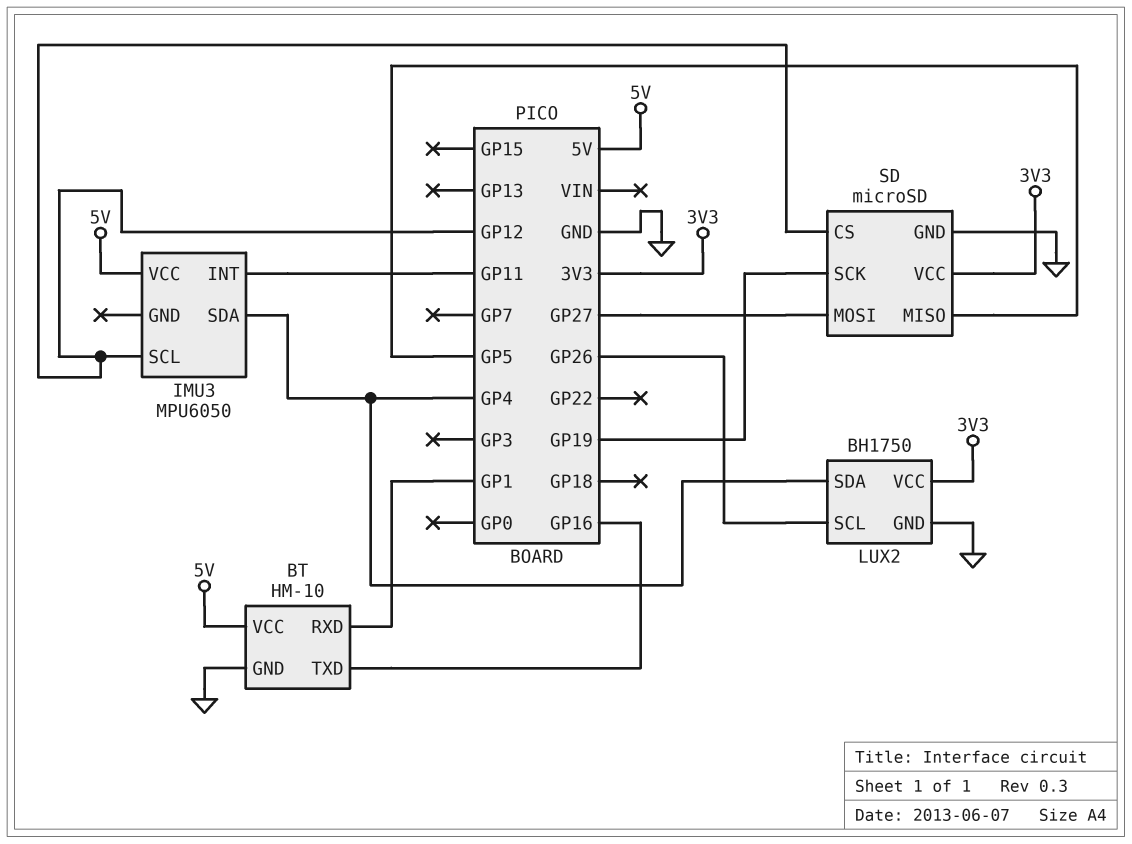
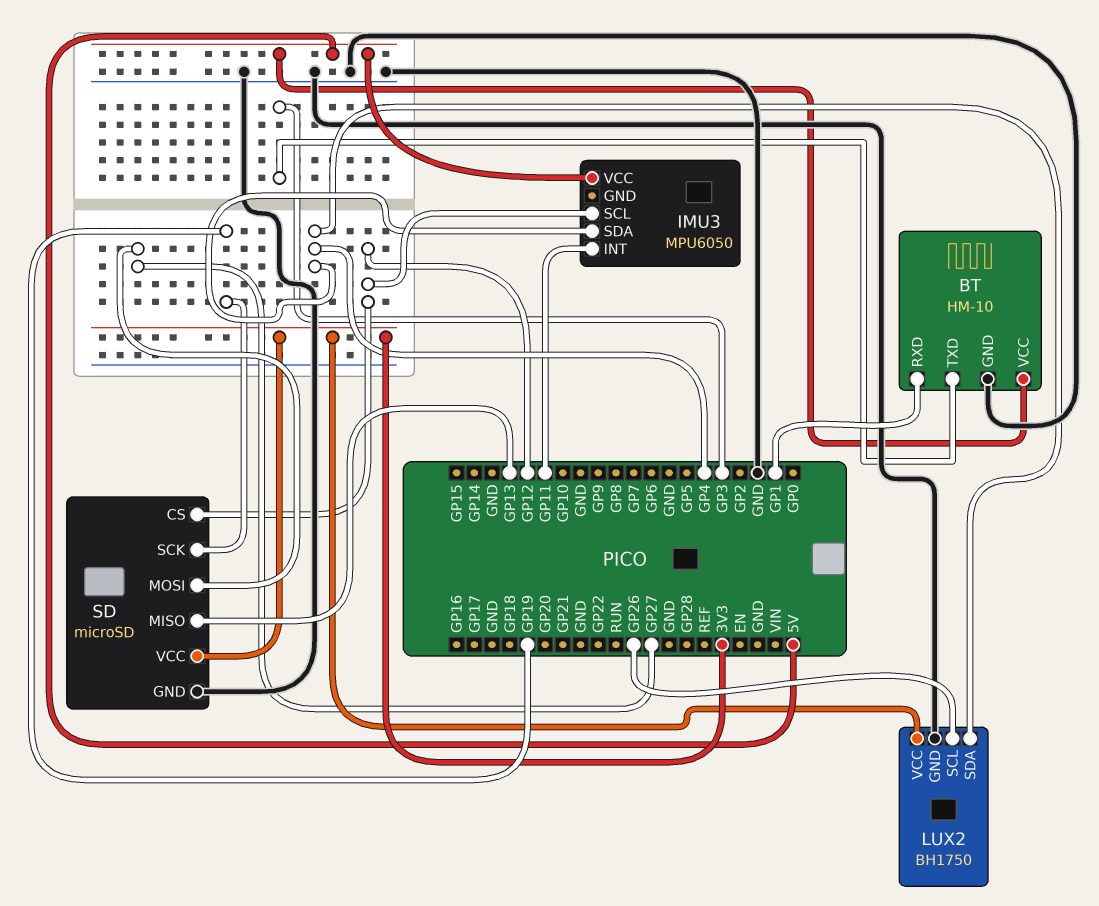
BT pin TXD: GP16 -> GP3
SD pin MISO: GP5 -> GP13

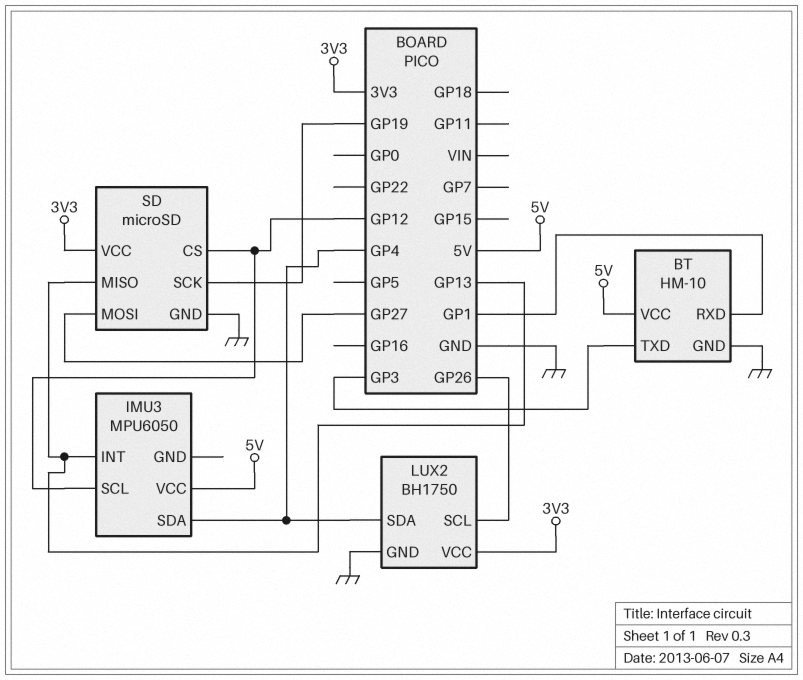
IMU3 pin INT: GP11 -> GP13

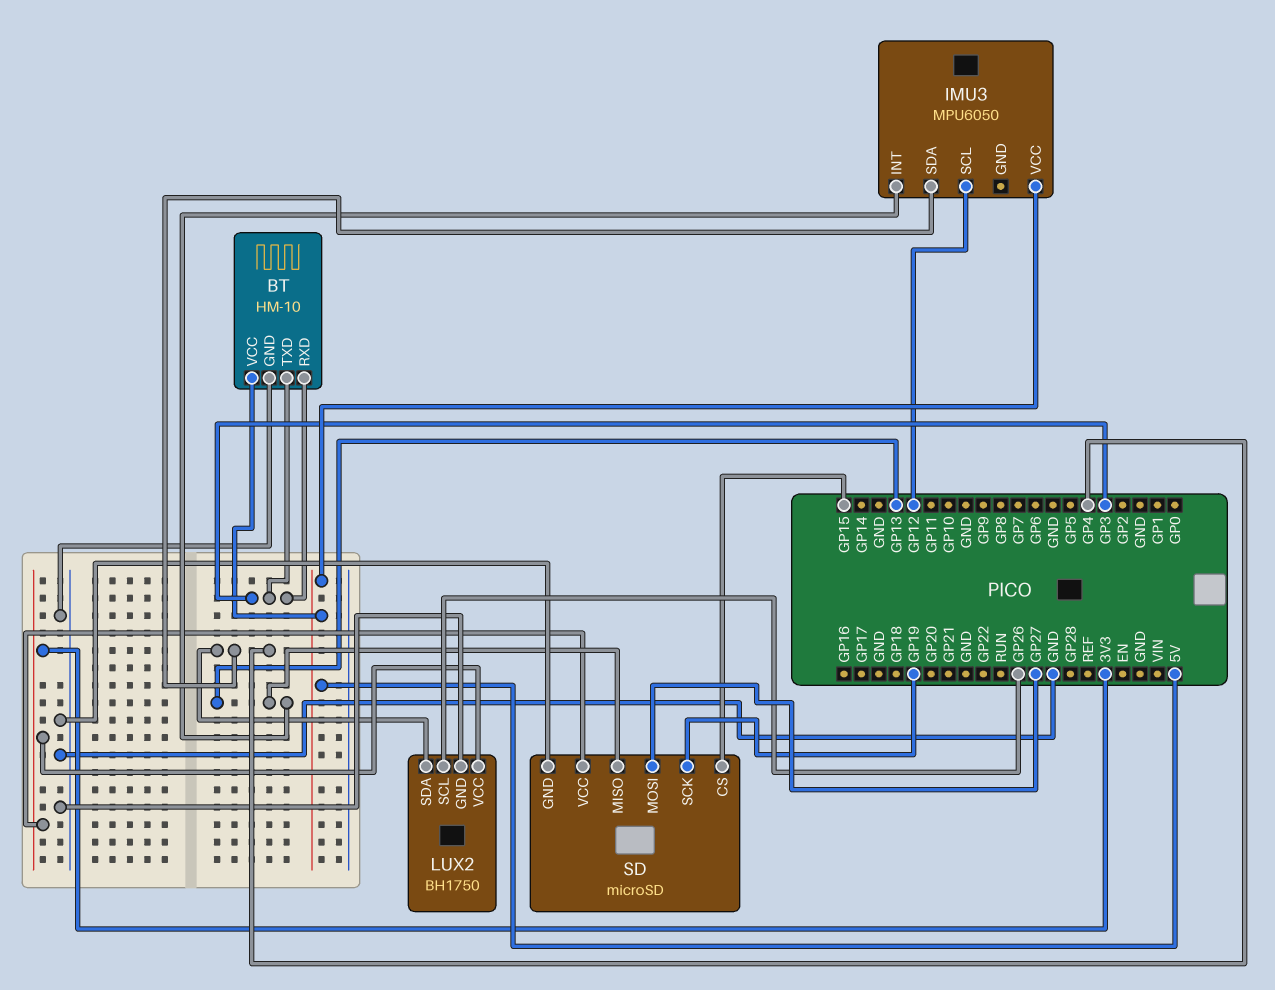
BT pin RXD: GP1 -> GP3
SD pin CS: GP12 -> GP15

